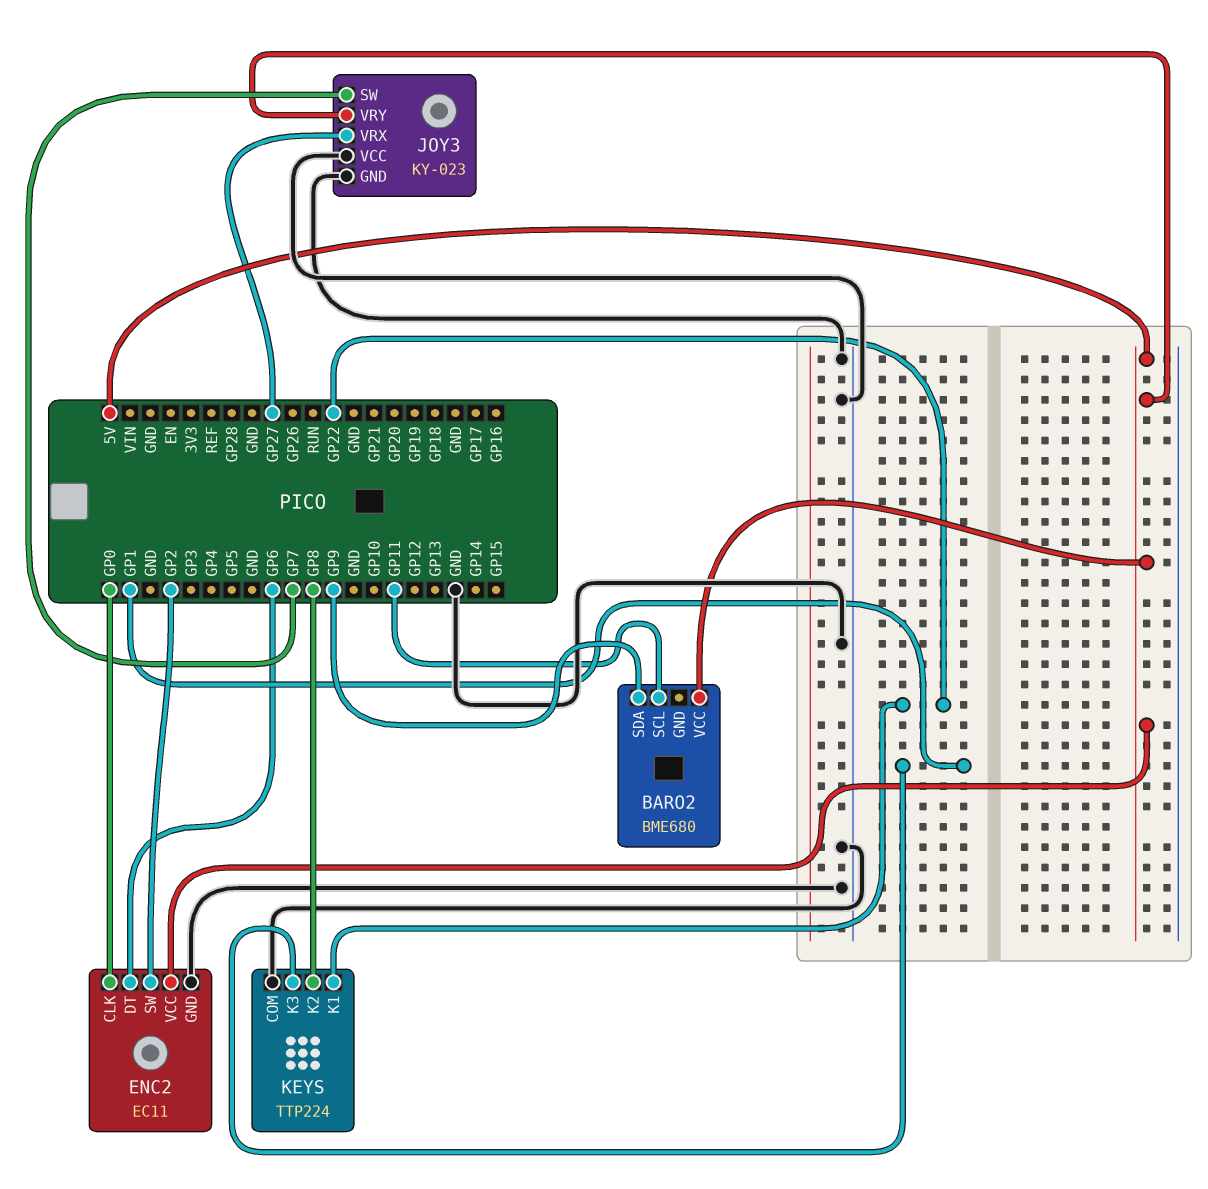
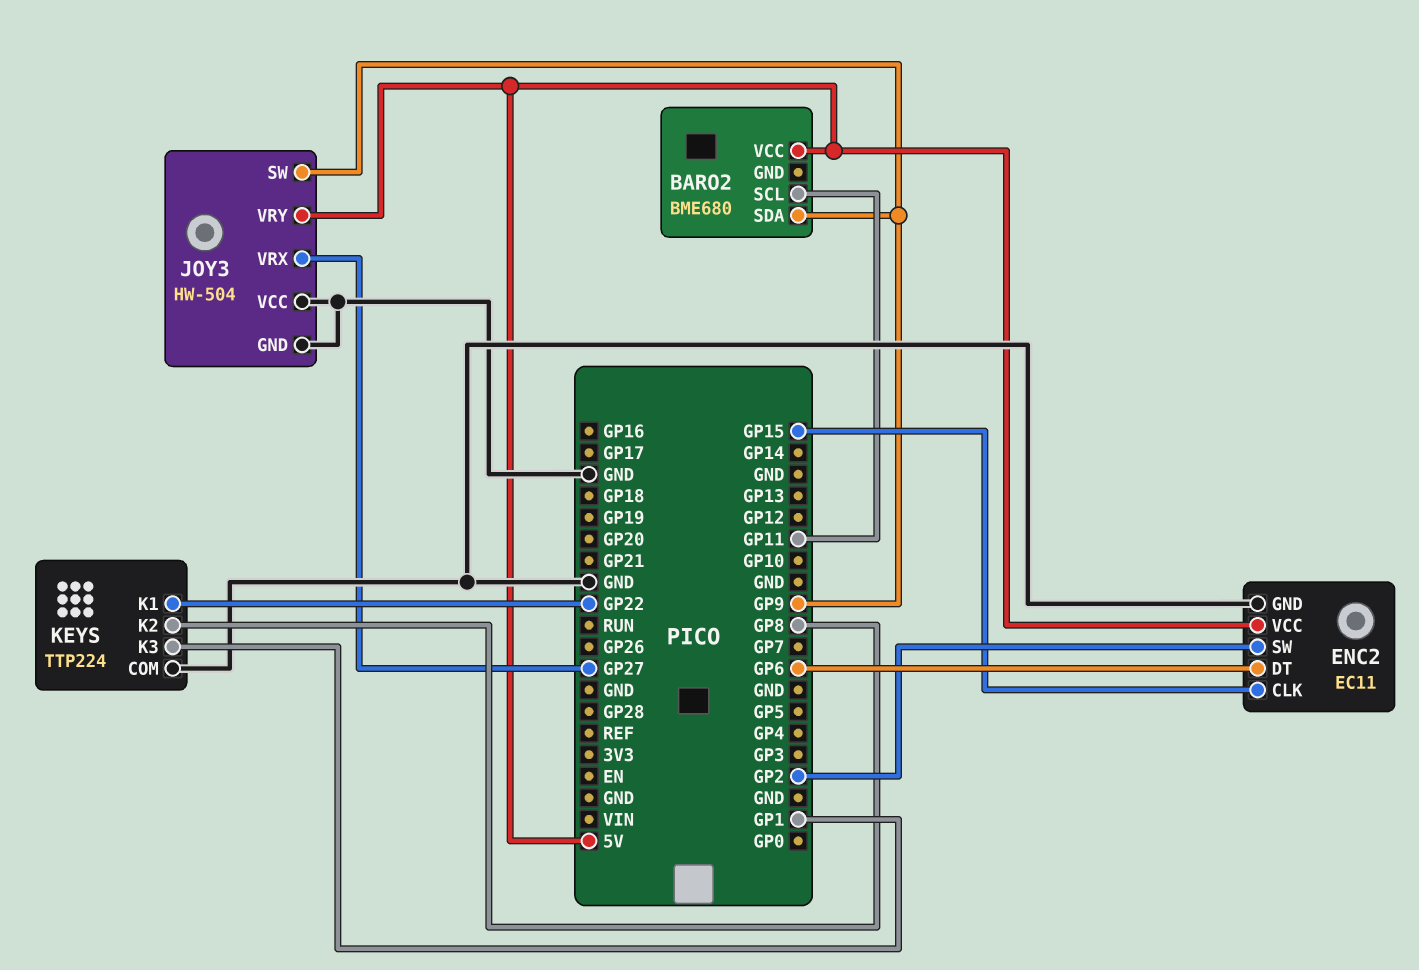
ENC2 pin CLK: GP0 -> GP15
JOY3: KY-023 -> HW-504
JOY3 pin SW: GP7 -> GP9

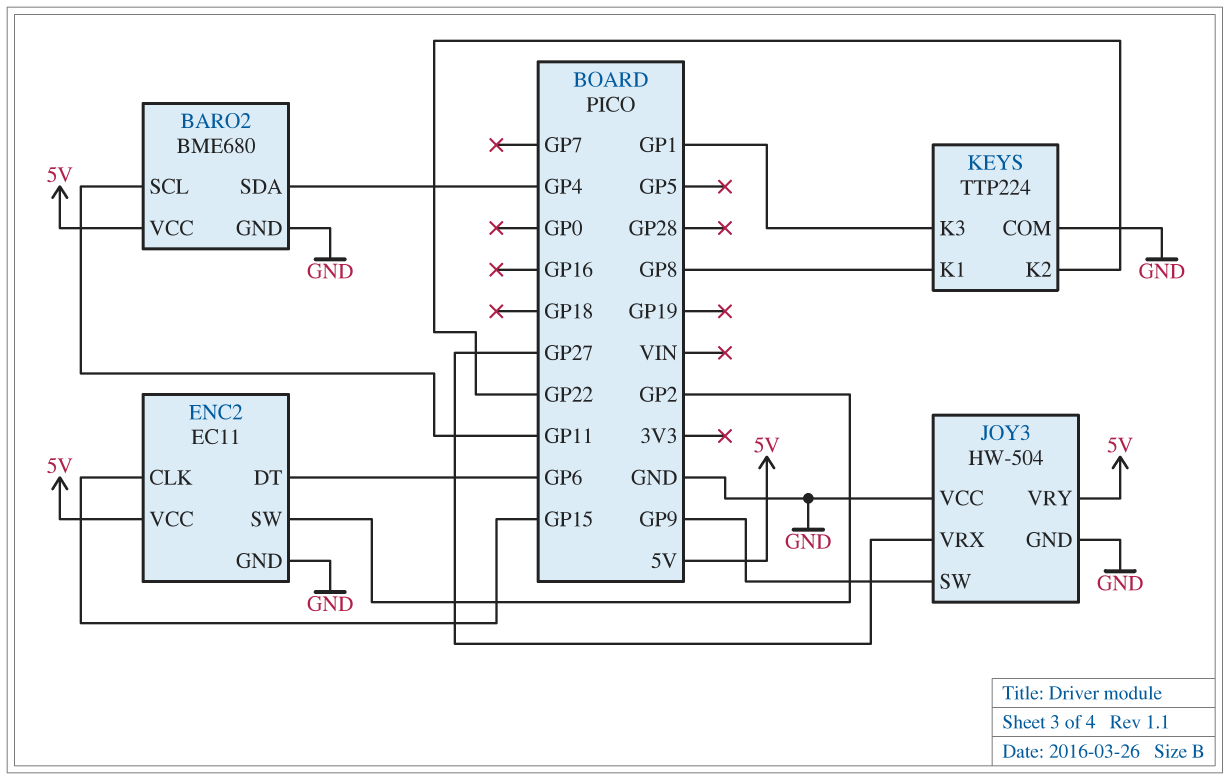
BARO2 pin GND: none -> GND
BARO2 pin SDA: GP9 -> GP4
KEYS pin K1: GP22 -> GP8
KEYS pin K2: GP8 -> GP22

